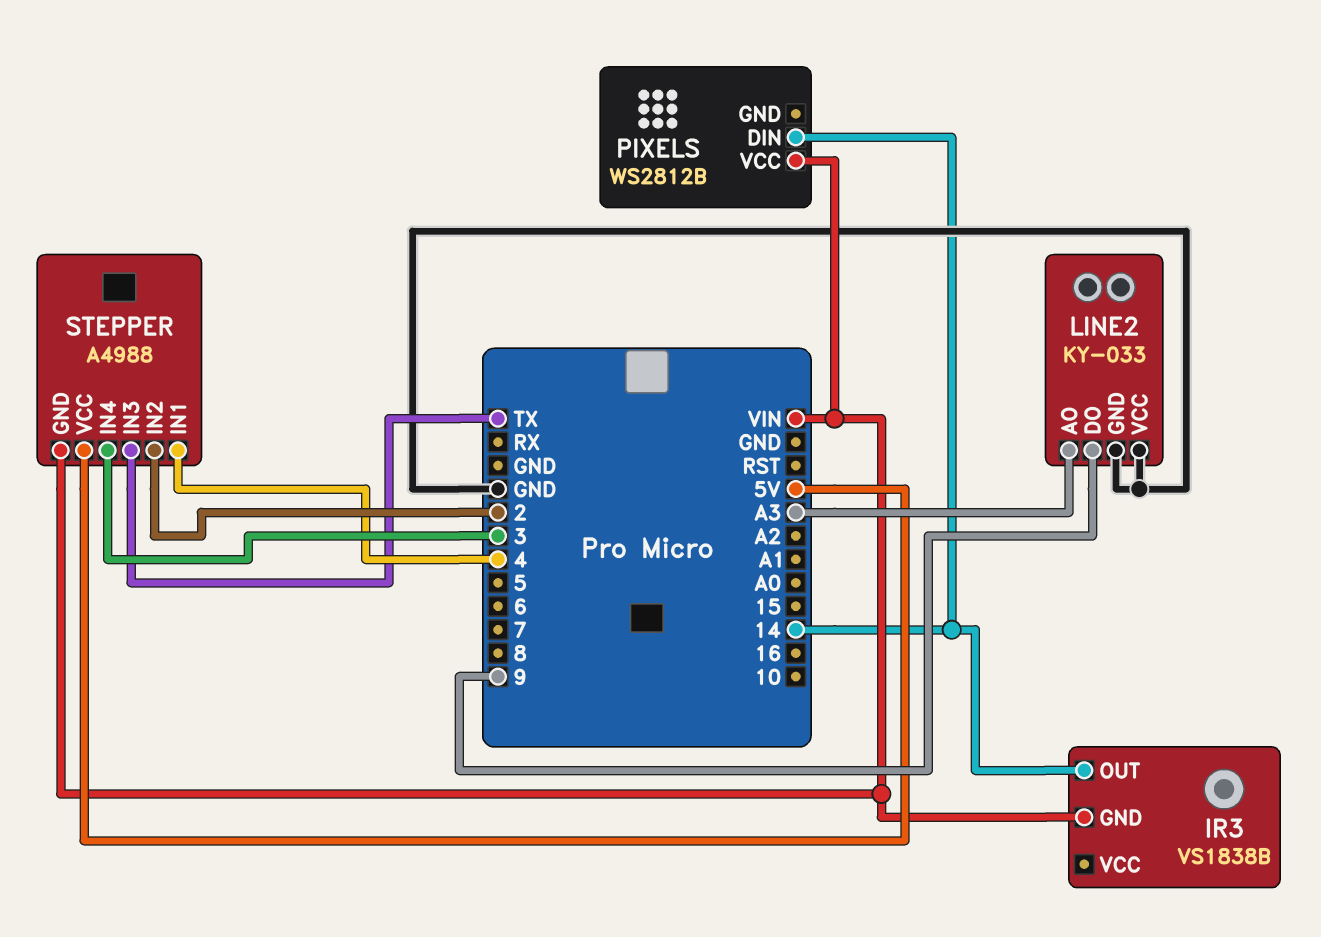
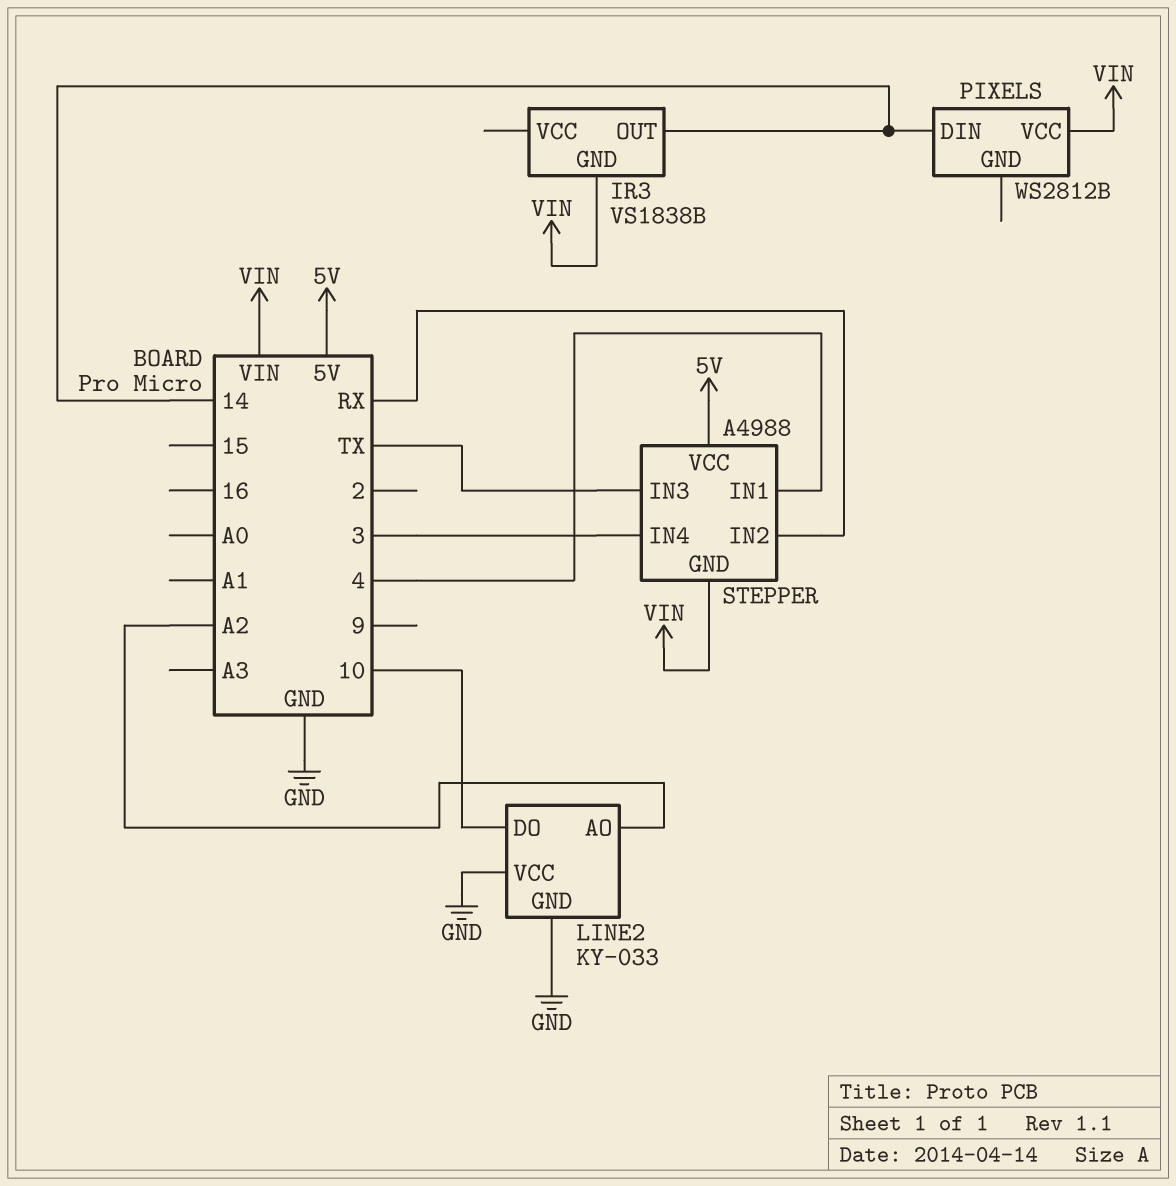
LINE2 pin AO: A3 -> A2
LINE2 pin DO: 9 -> 10
STEPPER pin IN2: 2 -> RX

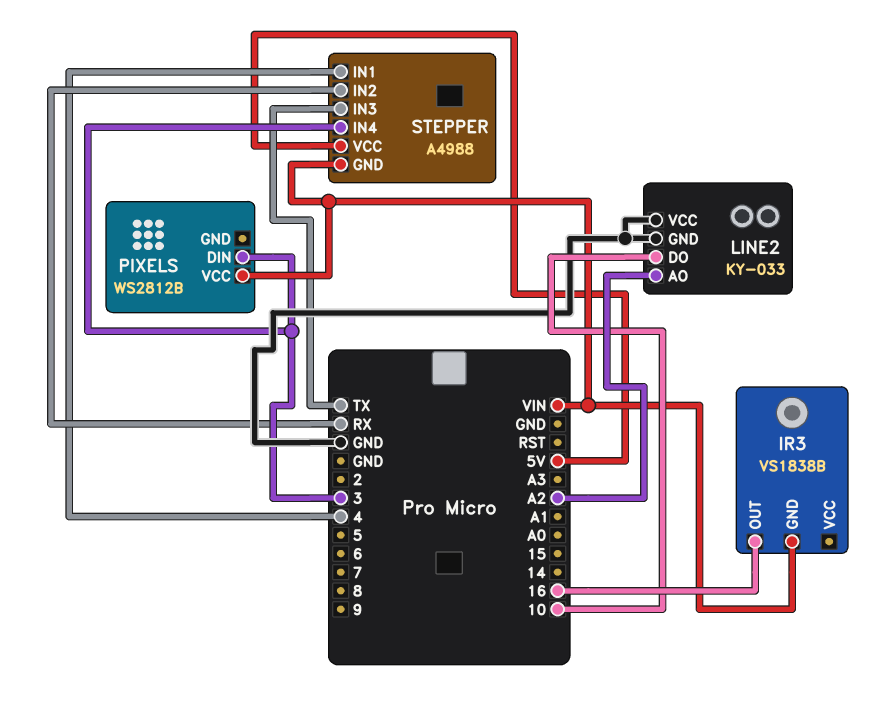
IR3 pin OUT: 14 -> 16
PIXELS pin DIN: 14 -> 3

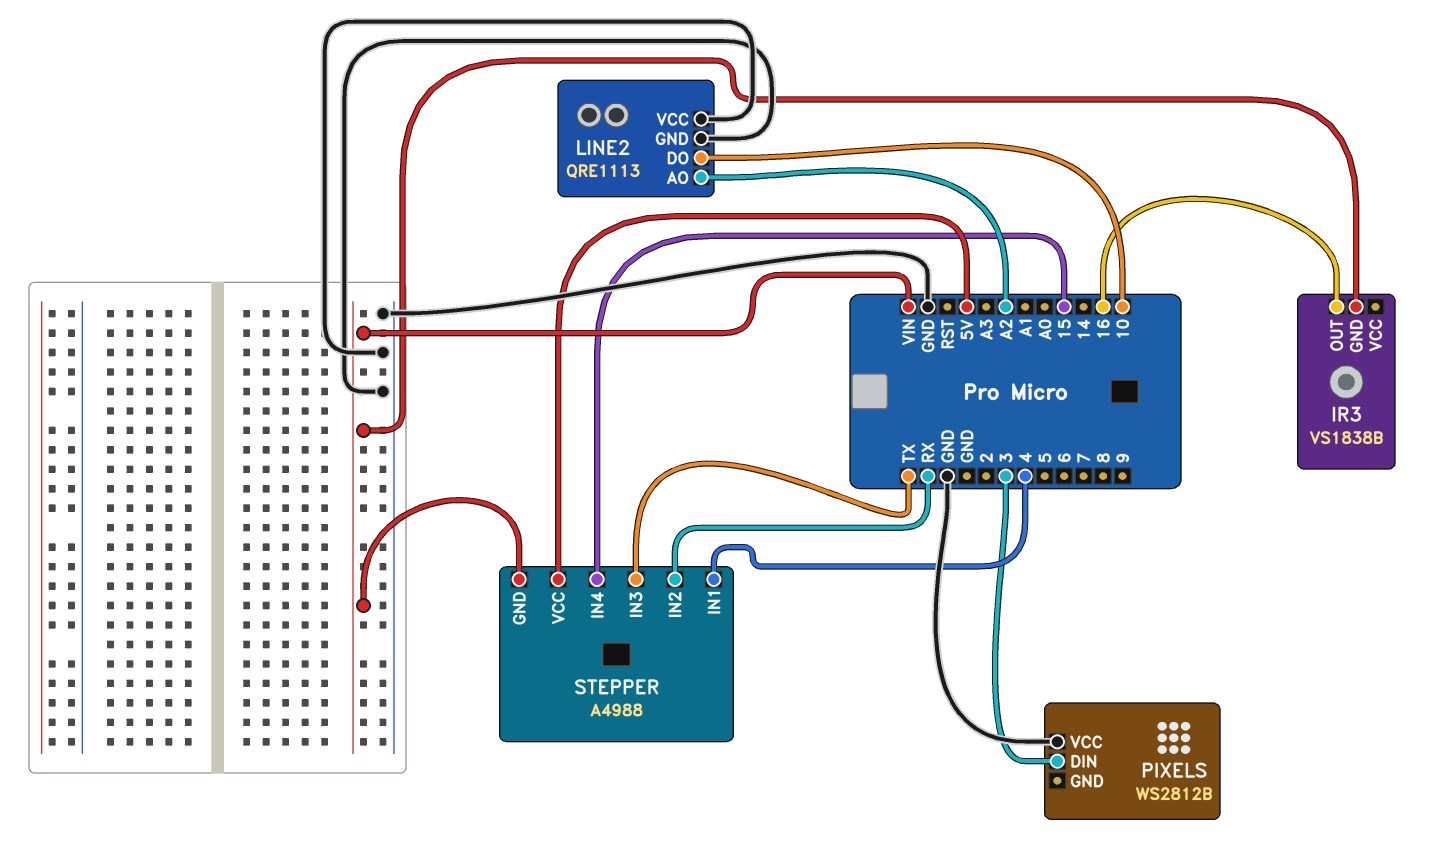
LINE2: KY-033 -> QRE1113
PIXELS pin VCC: VIN -> GND
STEPPER pin IN4: 3 -> 15

